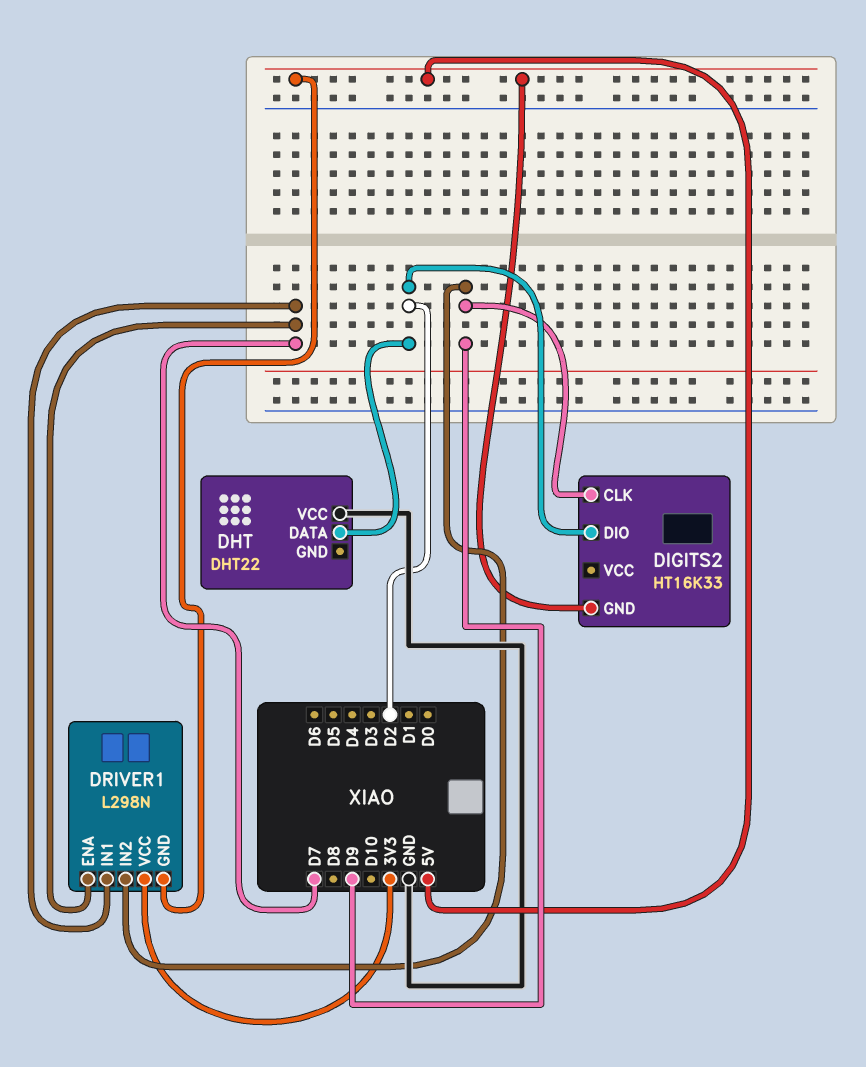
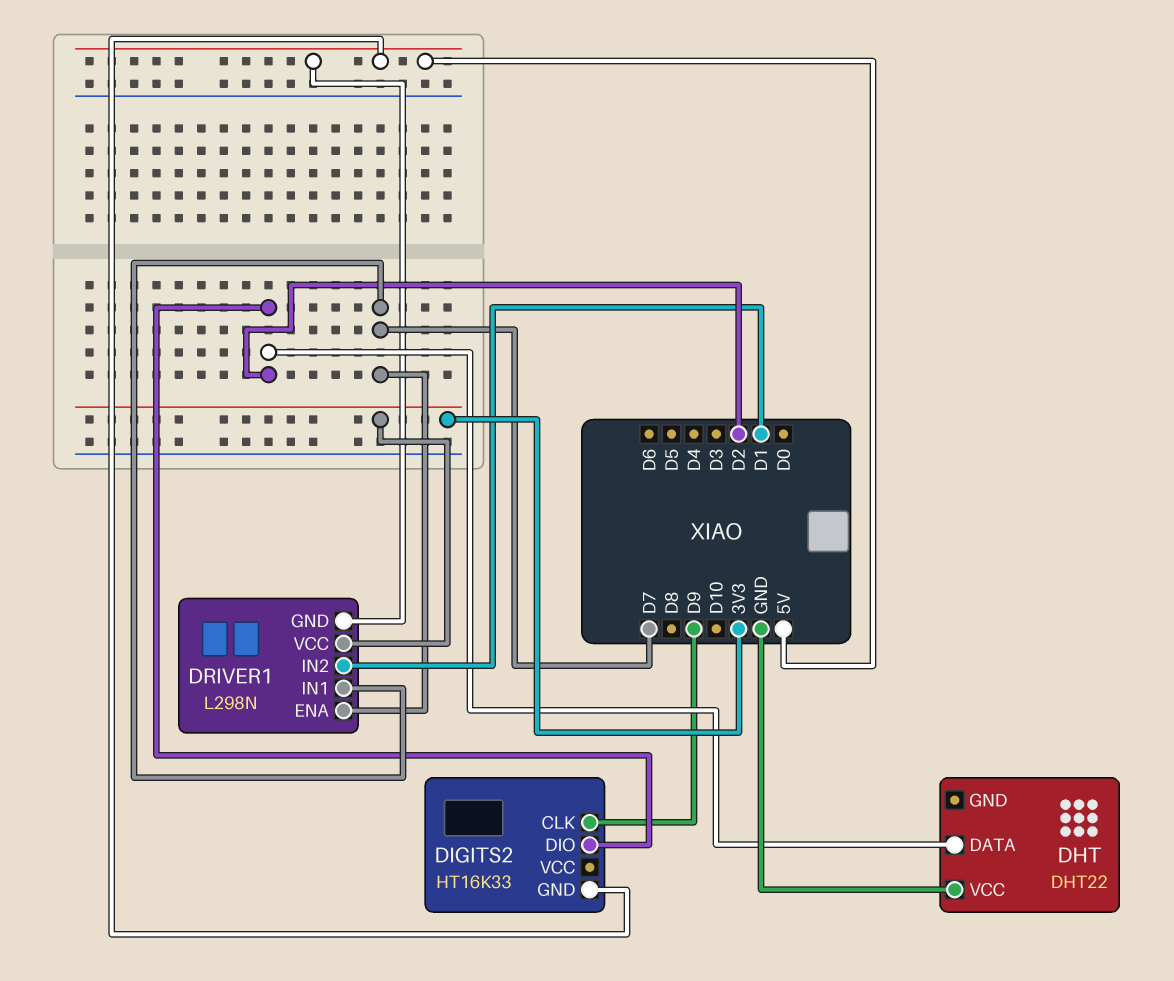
DRIVER1 pin IN2: D9 -> D1

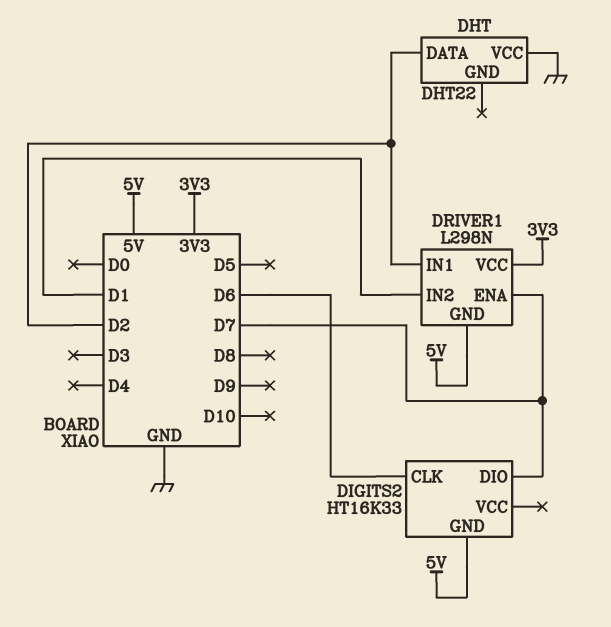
DIGITS2 pin CLK: D9 -> D6
DIGITS2 pin DIO: D2 -> D7
DRIVER1 pin IN1: D7 -> D2

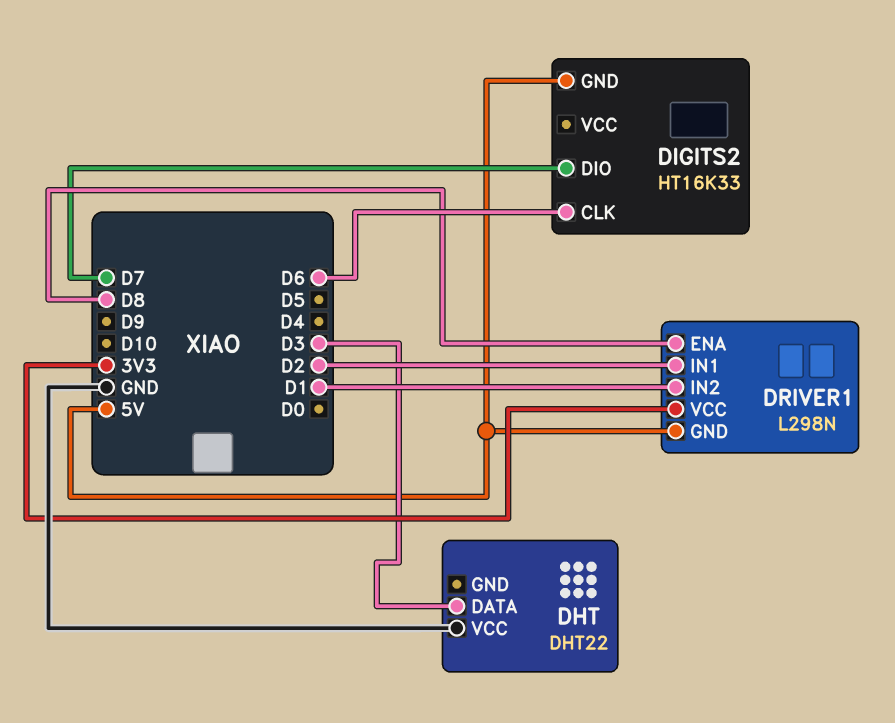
DHT pin DATA: D2 -> D3
DRIVER1 pin ENA: D7 -> D8

